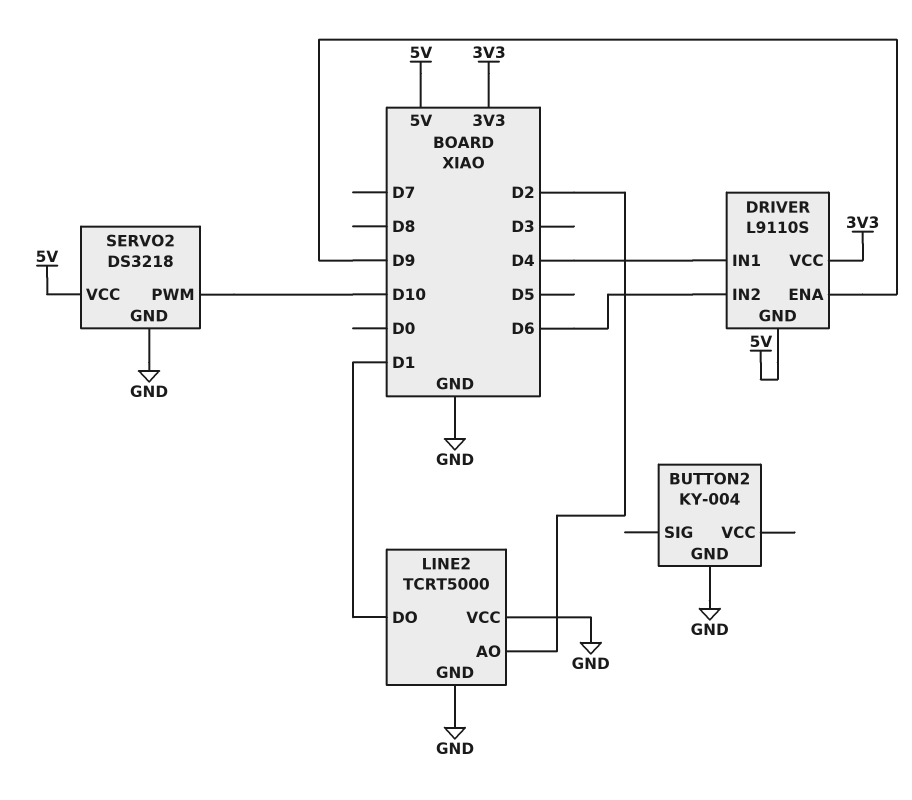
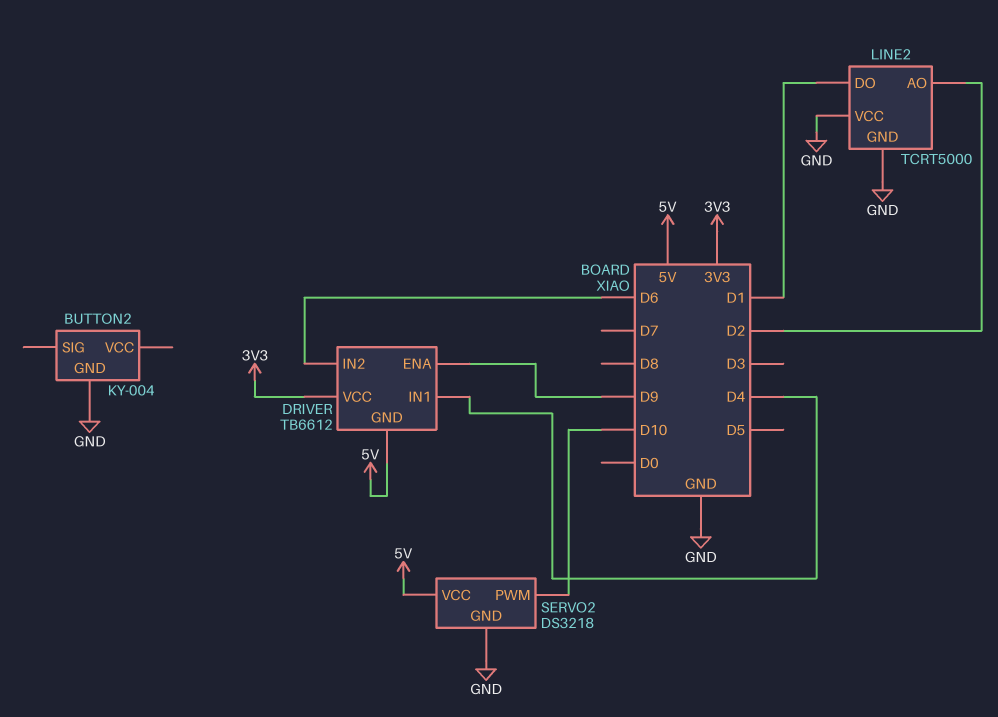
DRIVER: L9110S -> TB6612

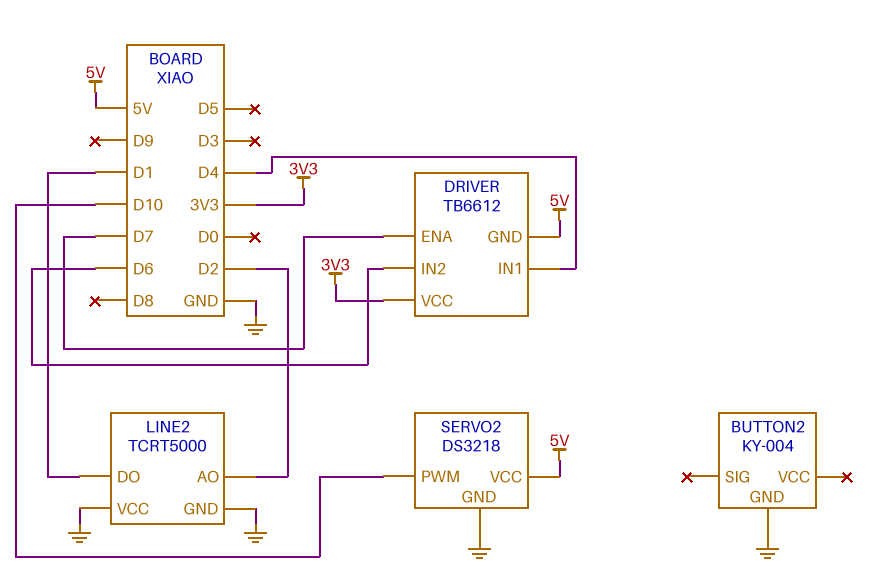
DRIVER pin ENA: D9 -> D7

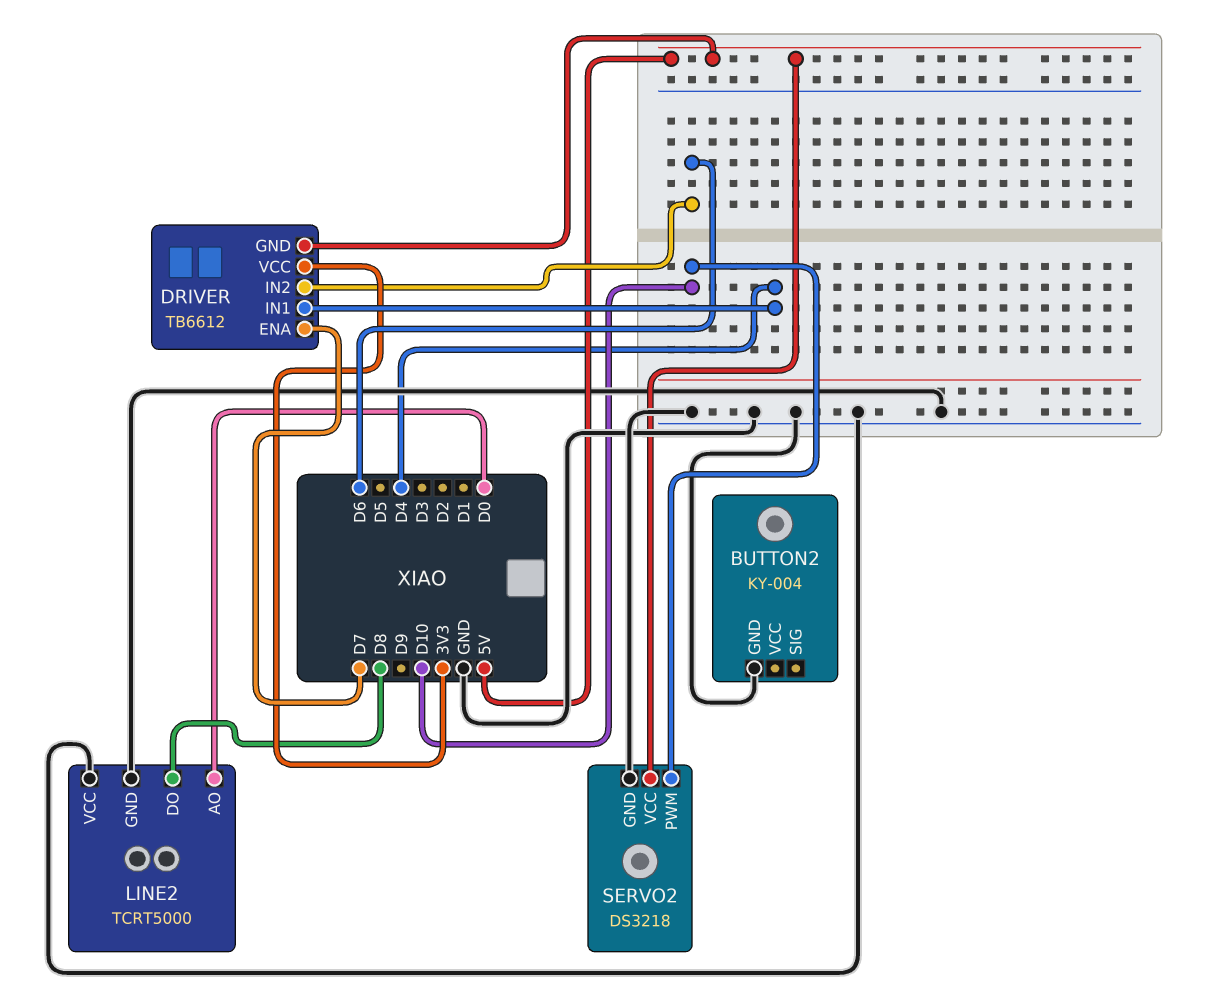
LINE2 pin AO: D2 -> D0
LINE2 pin DO: D1 -> D8

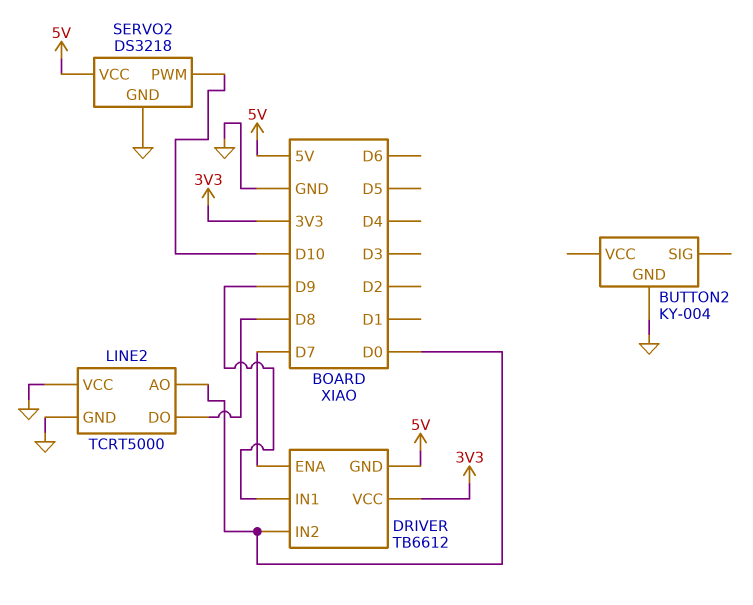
DRIVER pin IN1: D4 -> D9
DRIVER pin IN2: D6 -> D0

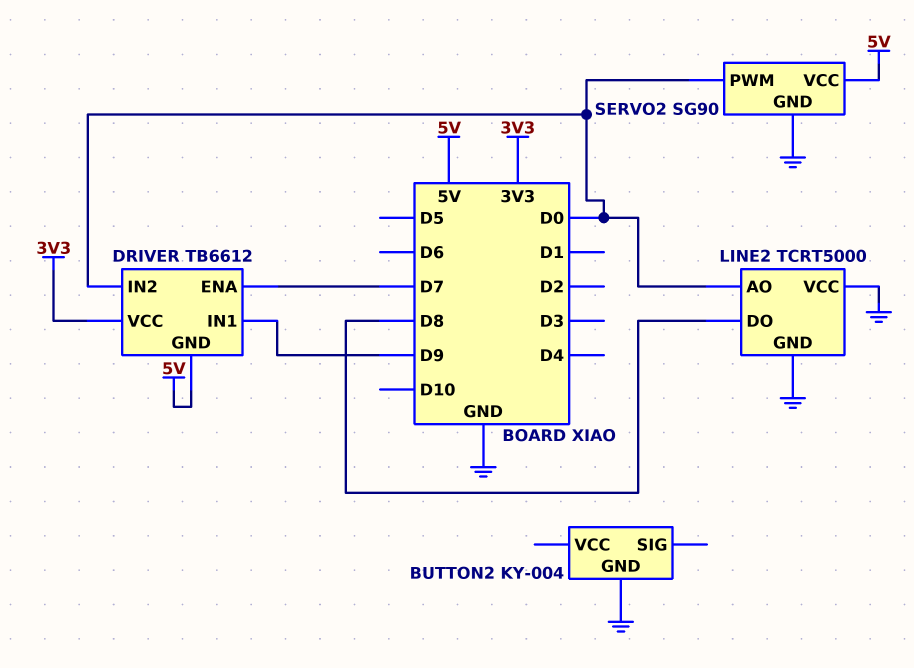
SERVO2: DS3218 -> SG90
SERVO2 pin PWM: D10 -> D0

